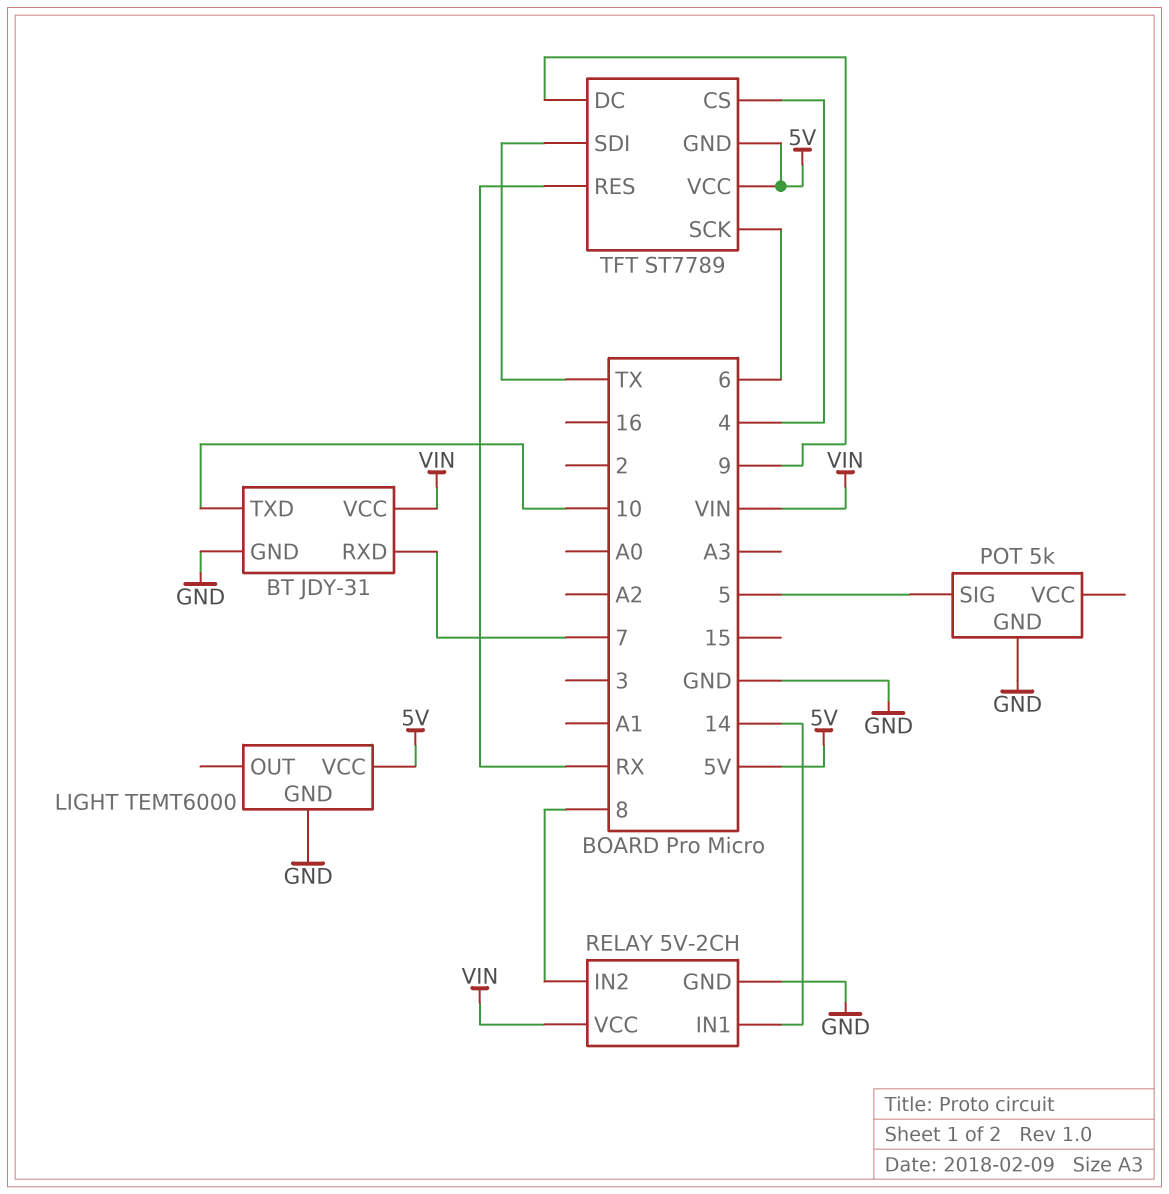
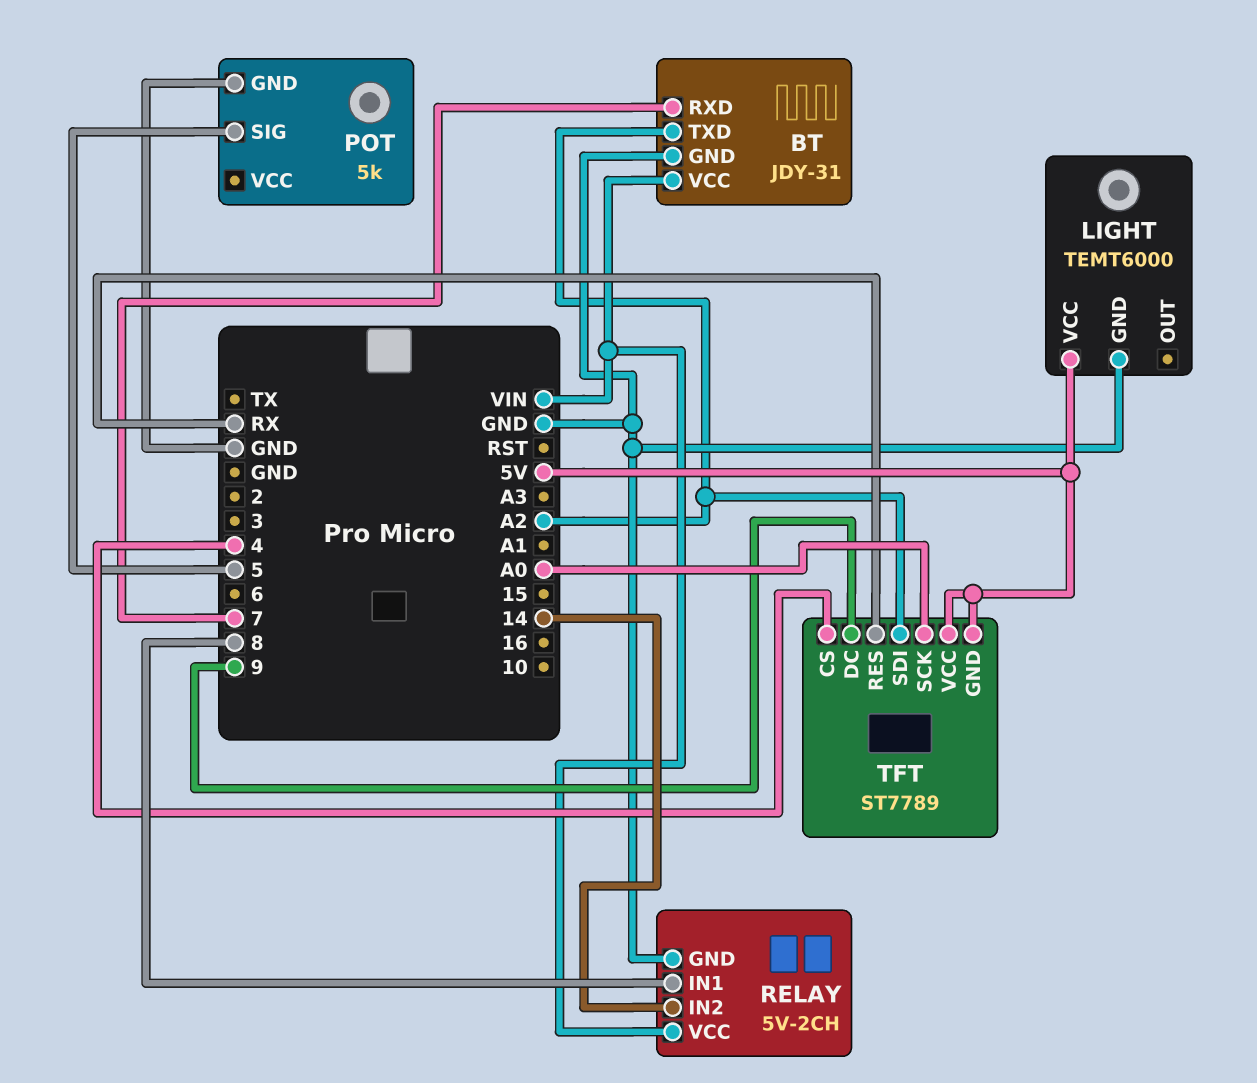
BT pin TXD: 10 -> A2
RELAY pin IN1: 14 -> 8
RELAY pin IN2: 8 -> 14
TFT pin SCK: 6 -> A0
TFT pin SDI: TX -> A2

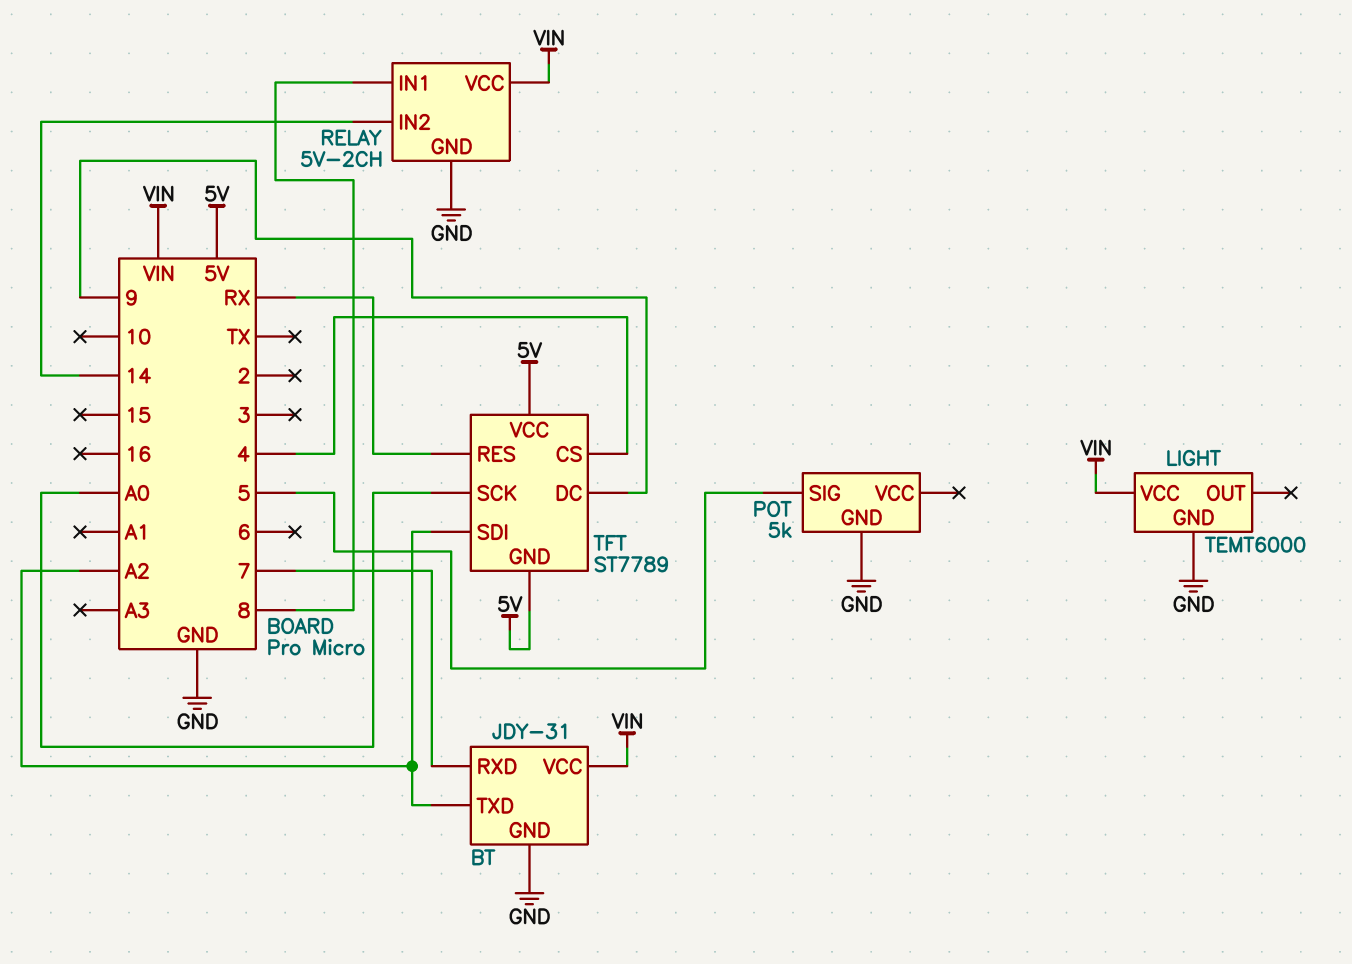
LIGHT pin VCC: 5V -> VIN

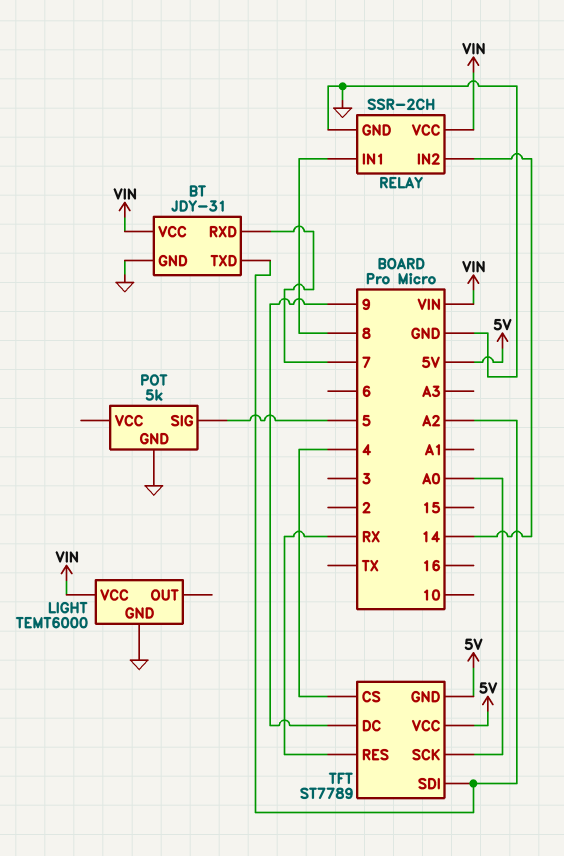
RELAY: 5V-2CH -> SSR-2CH

